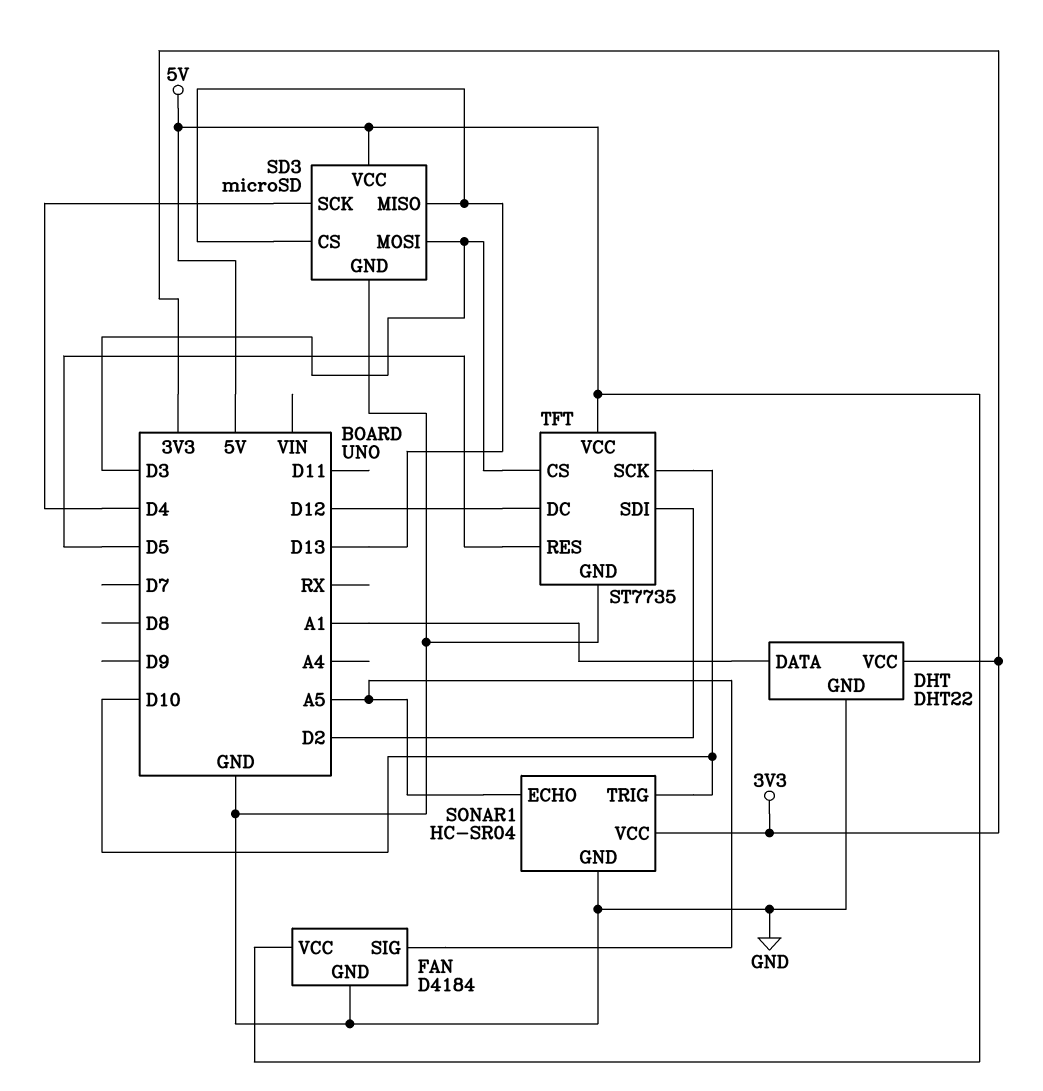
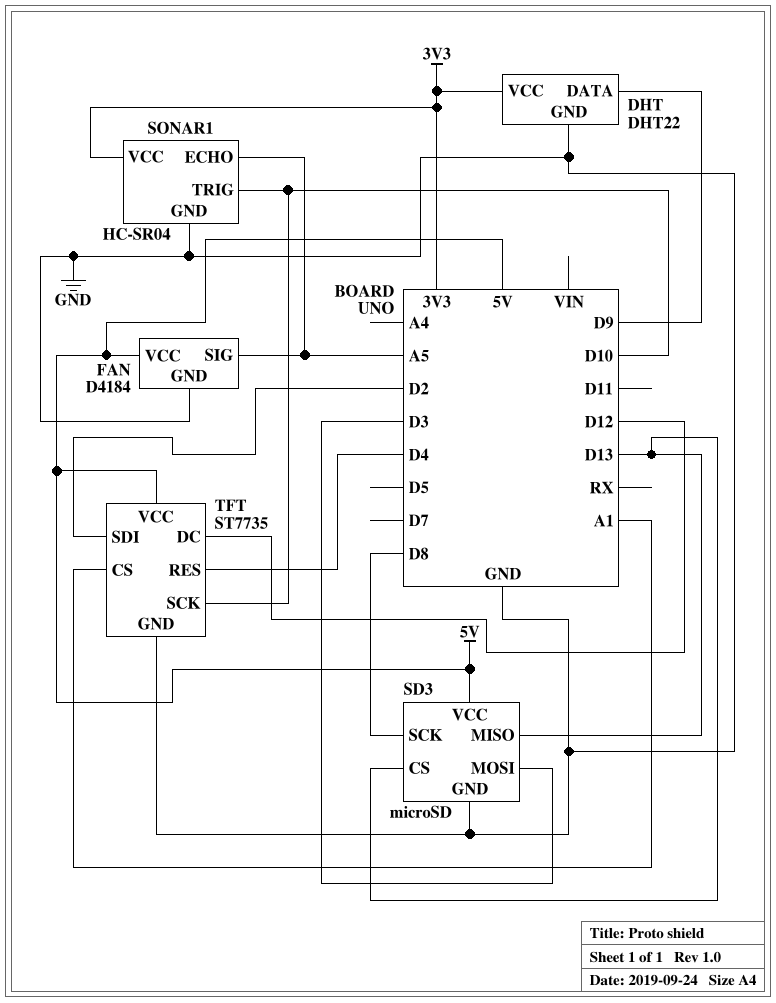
DHT pin DATA: A1 -> D9
SD3 pin SCK: D4 -> D8
TFT pin CS: D3 -> A1
TFT pin RES: D5 -> D4

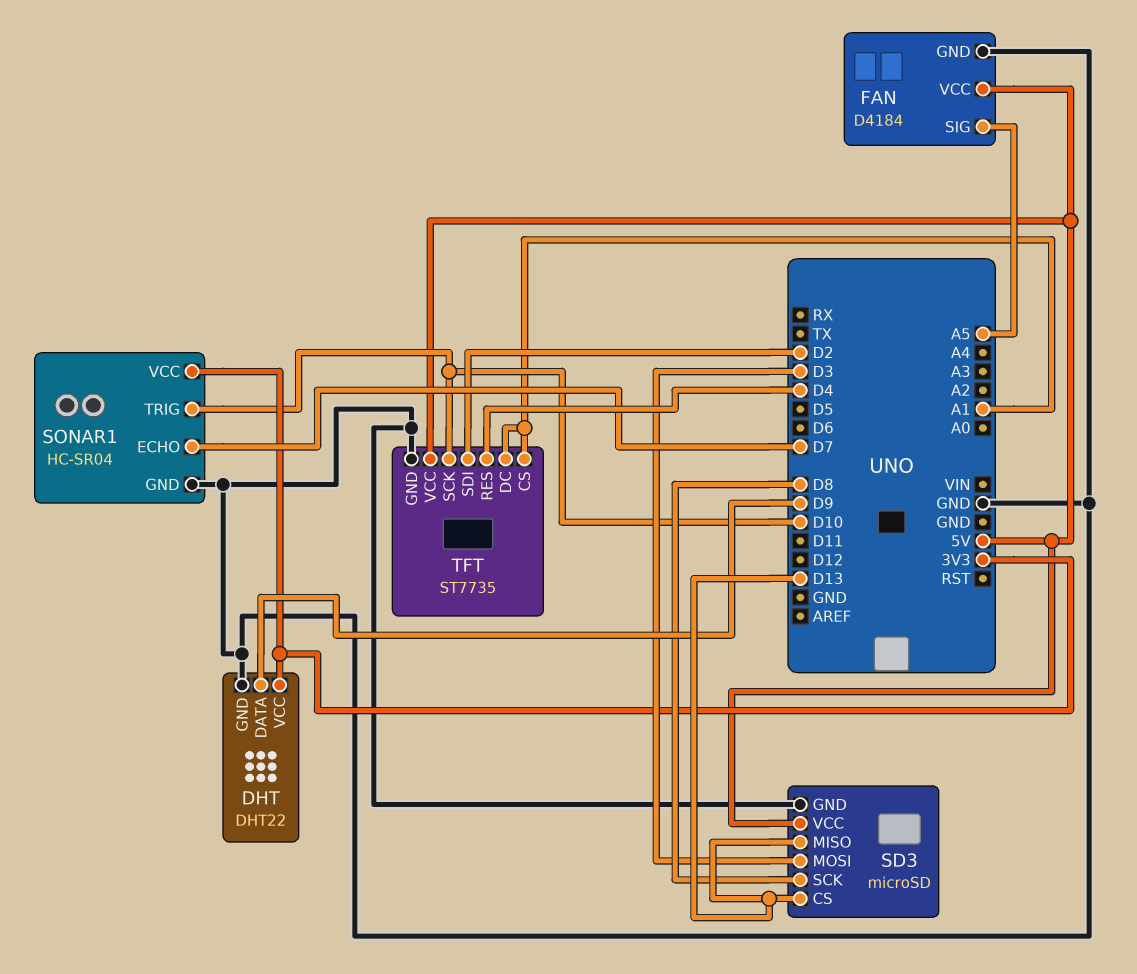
SONAR1 pin ECHO: A5 -> D7
TFT pin DC: D12 -> A1

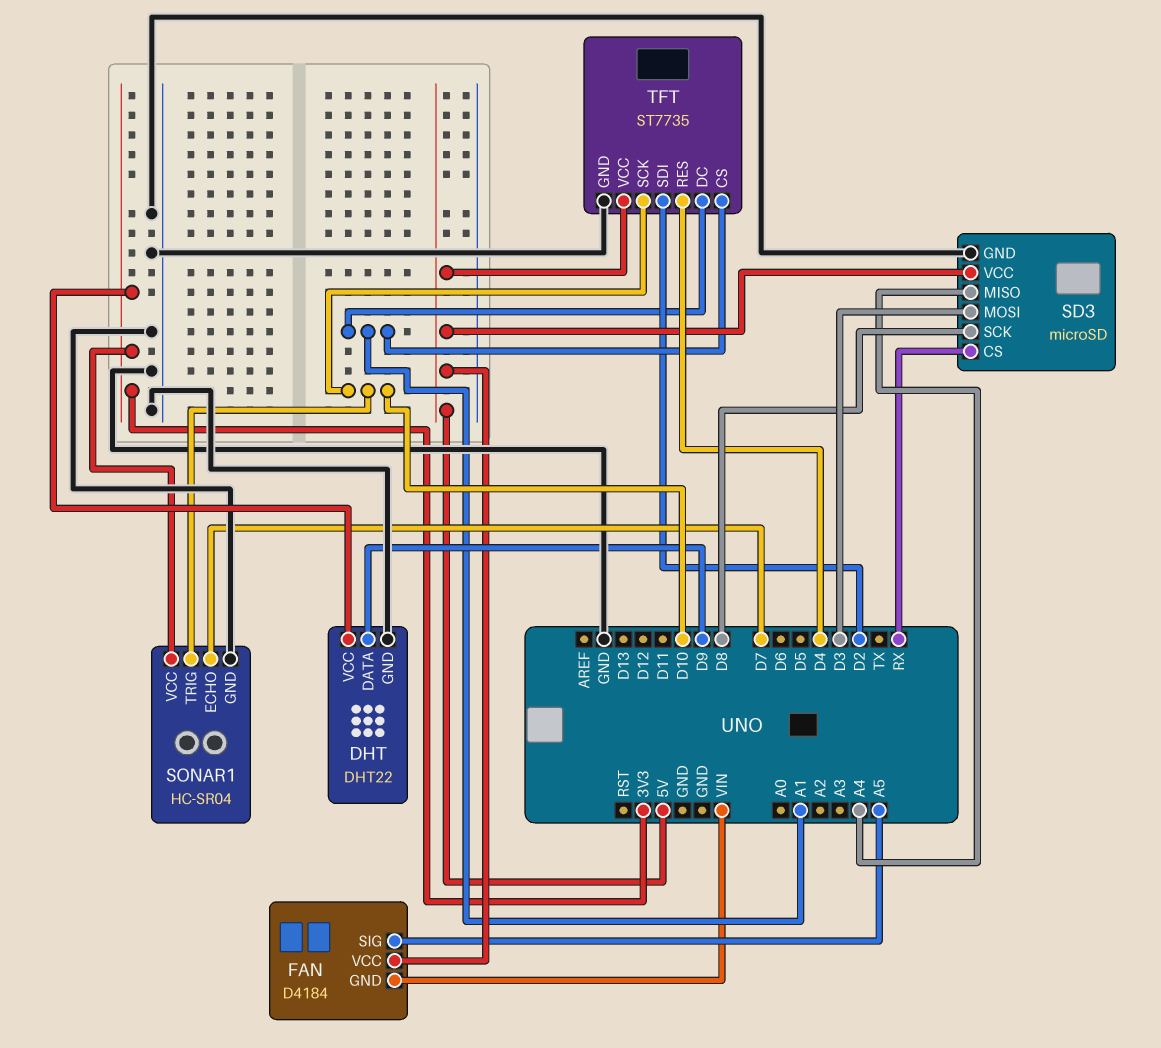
FAN pin GND: GND -> VIN
SD3 pin CS: D13 -> RX
SD3 pin MISO: D13 -> A4

